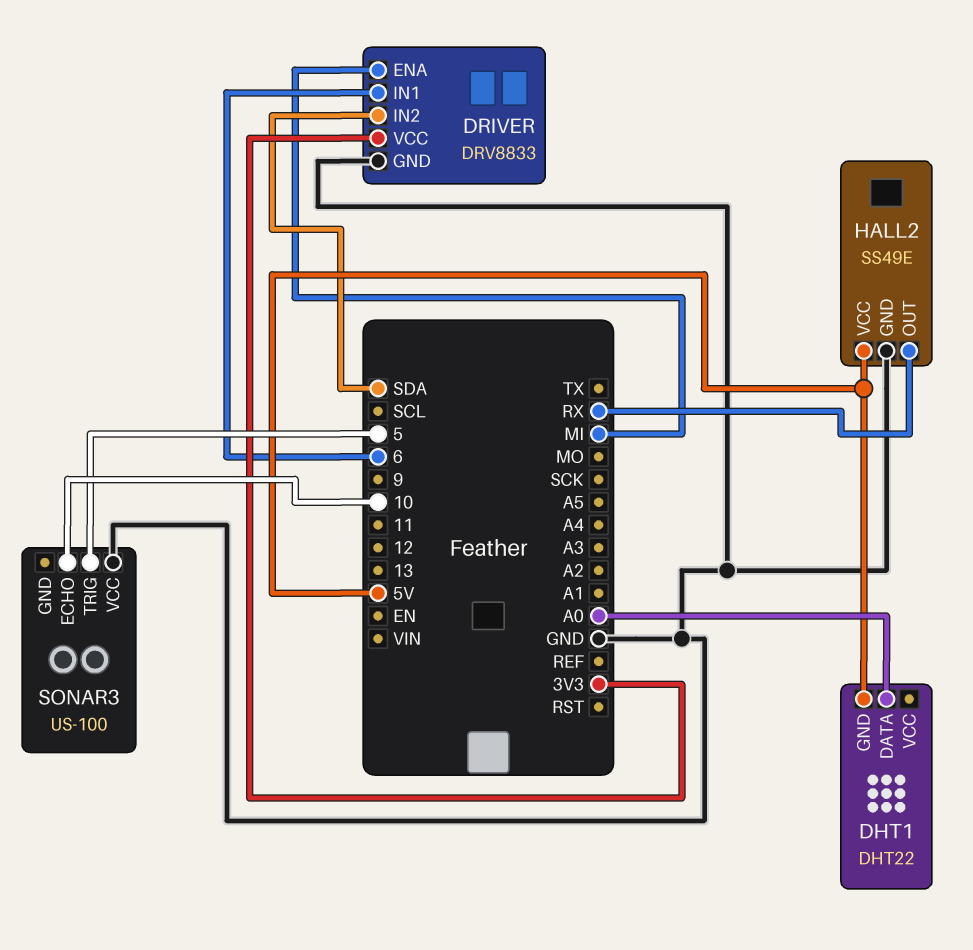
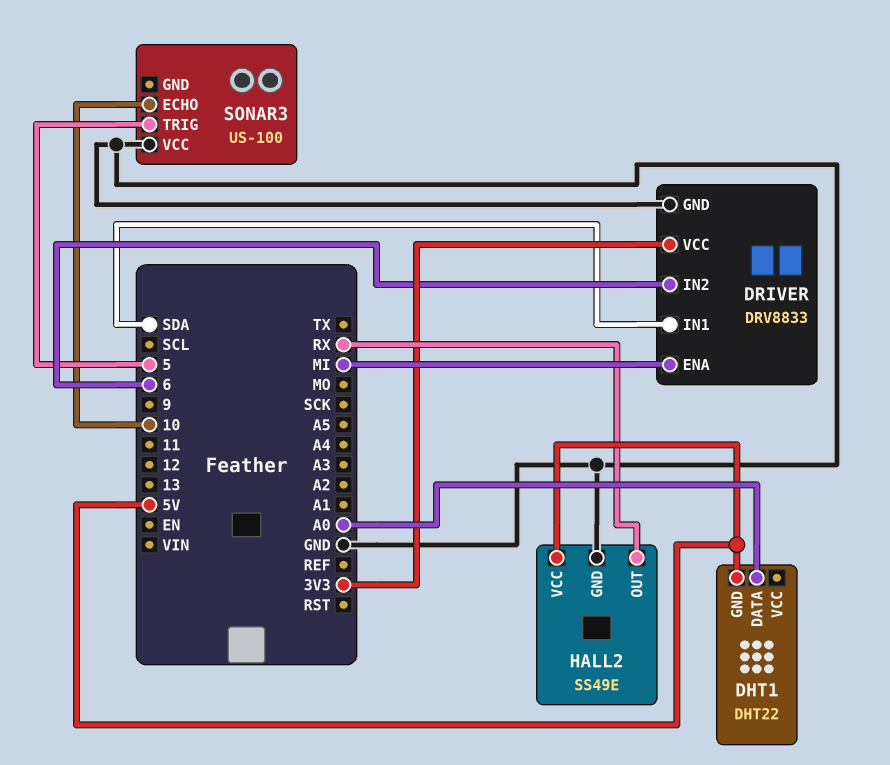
DRIVER pin IN1: 6 -> SDA
DRIVER pin IN2: SDA -> 6

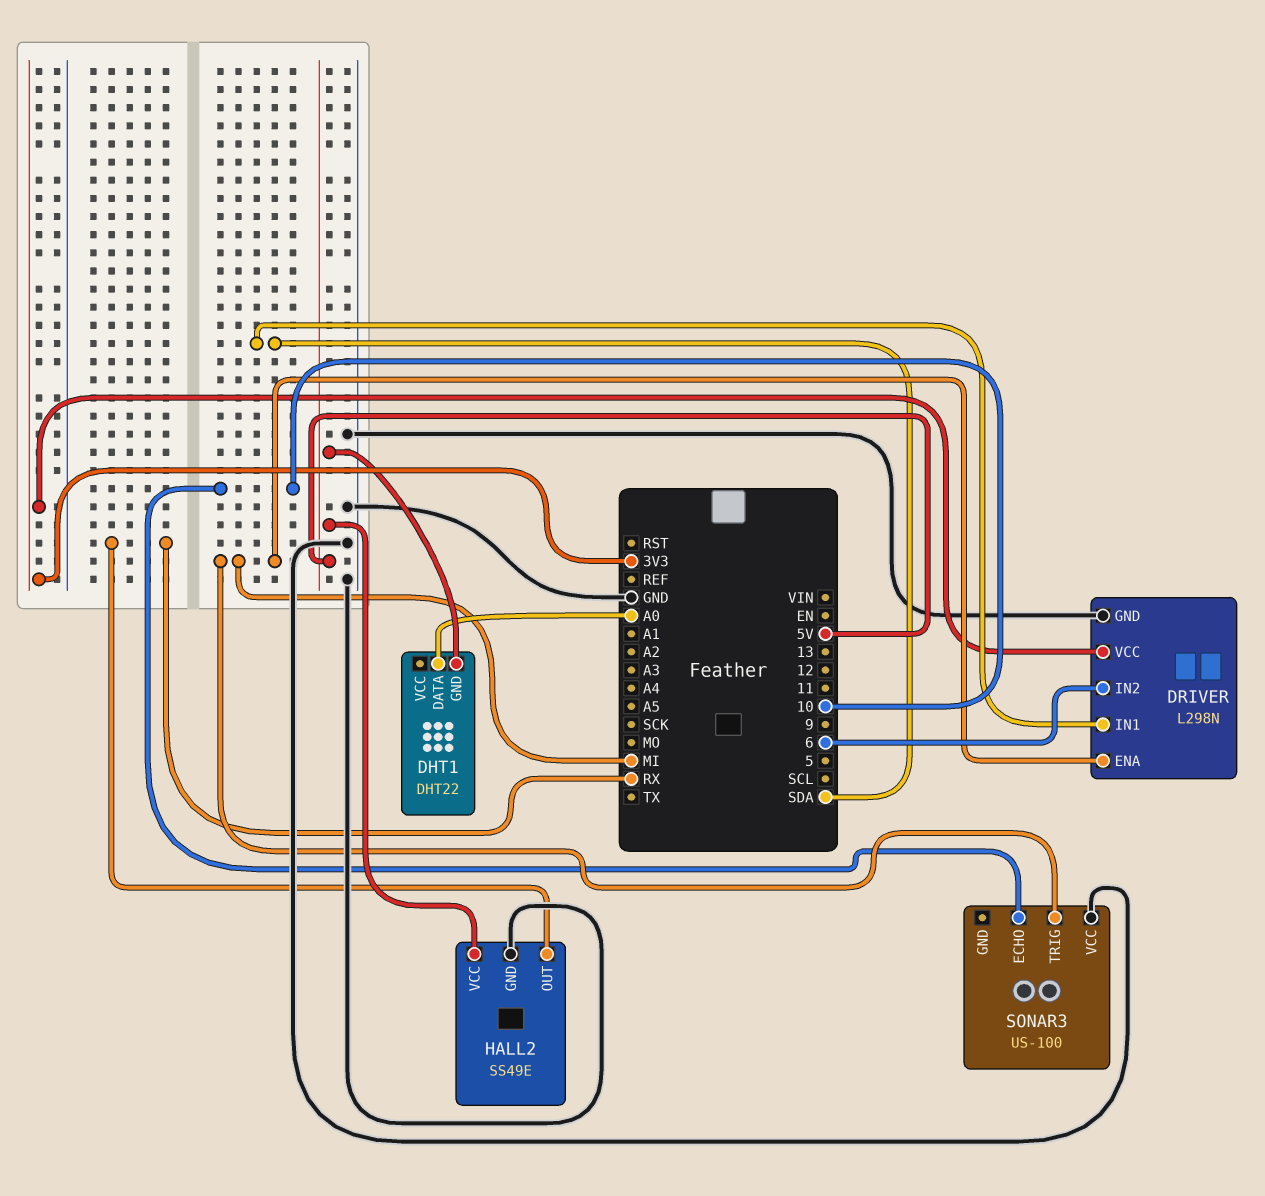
DRIVER: DRV8833 -> L298N
SONAR3 pin TRIG: 5 -> MI

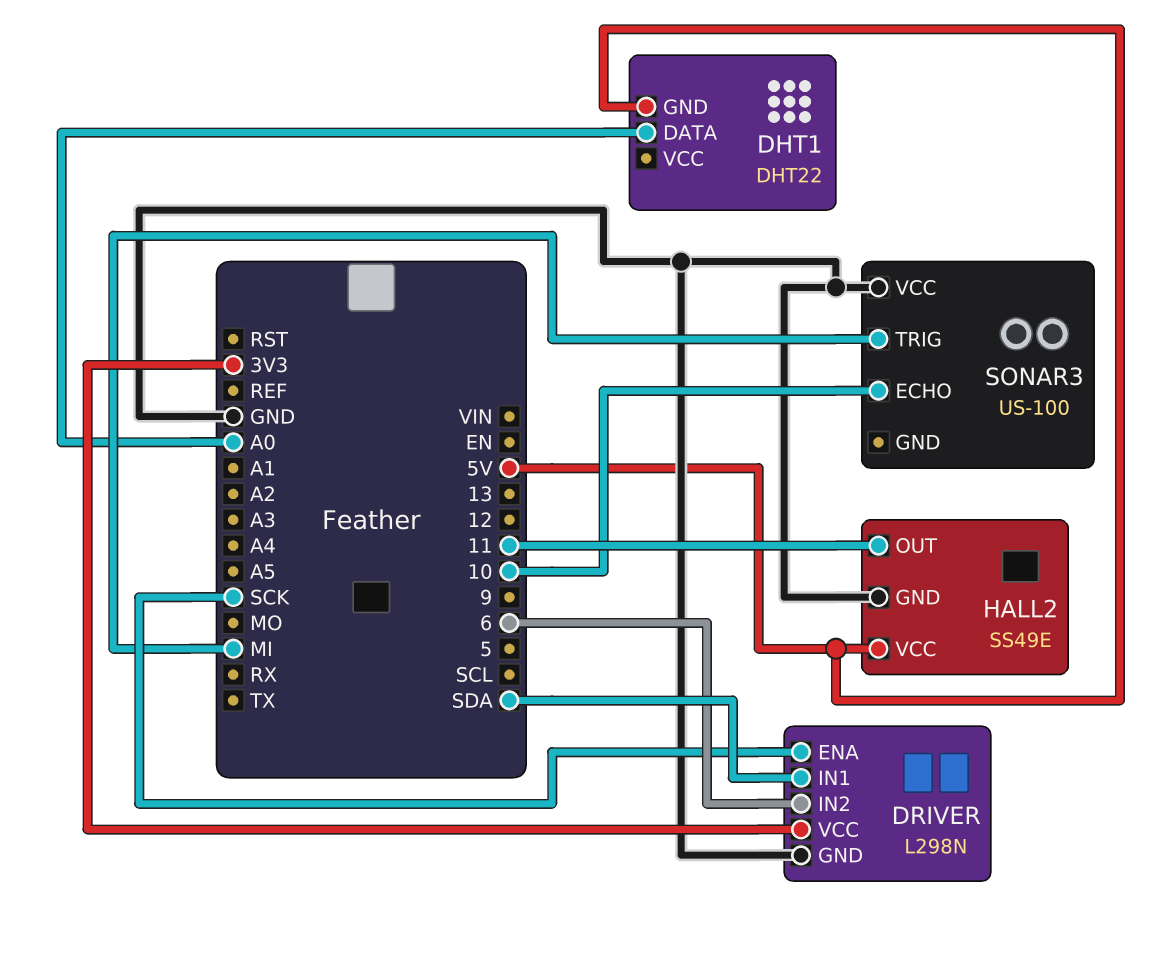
DRIVER pin ENA: MI -> SCK
HALL2 pin OUT: RX -> 11

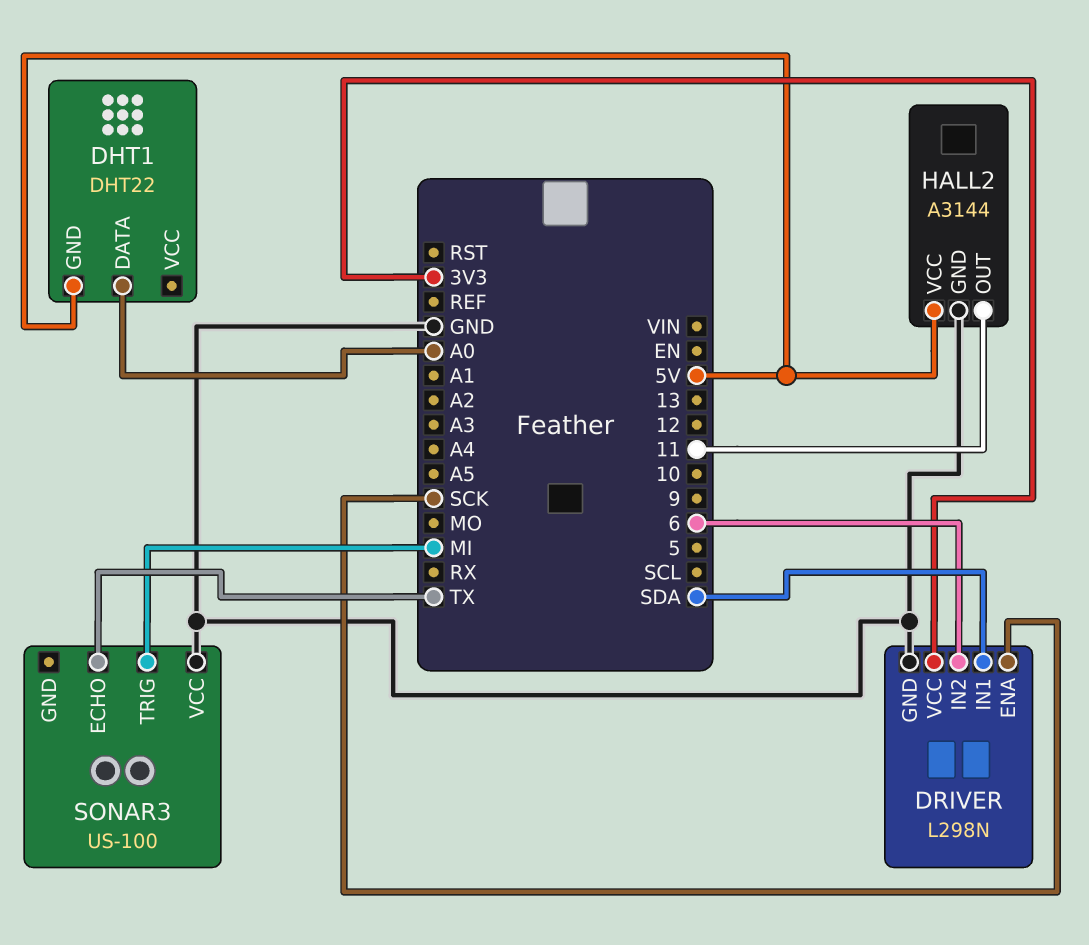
HALL2: SS49E -> A3144
SONAR3 pin ECHO: 10 -> TX

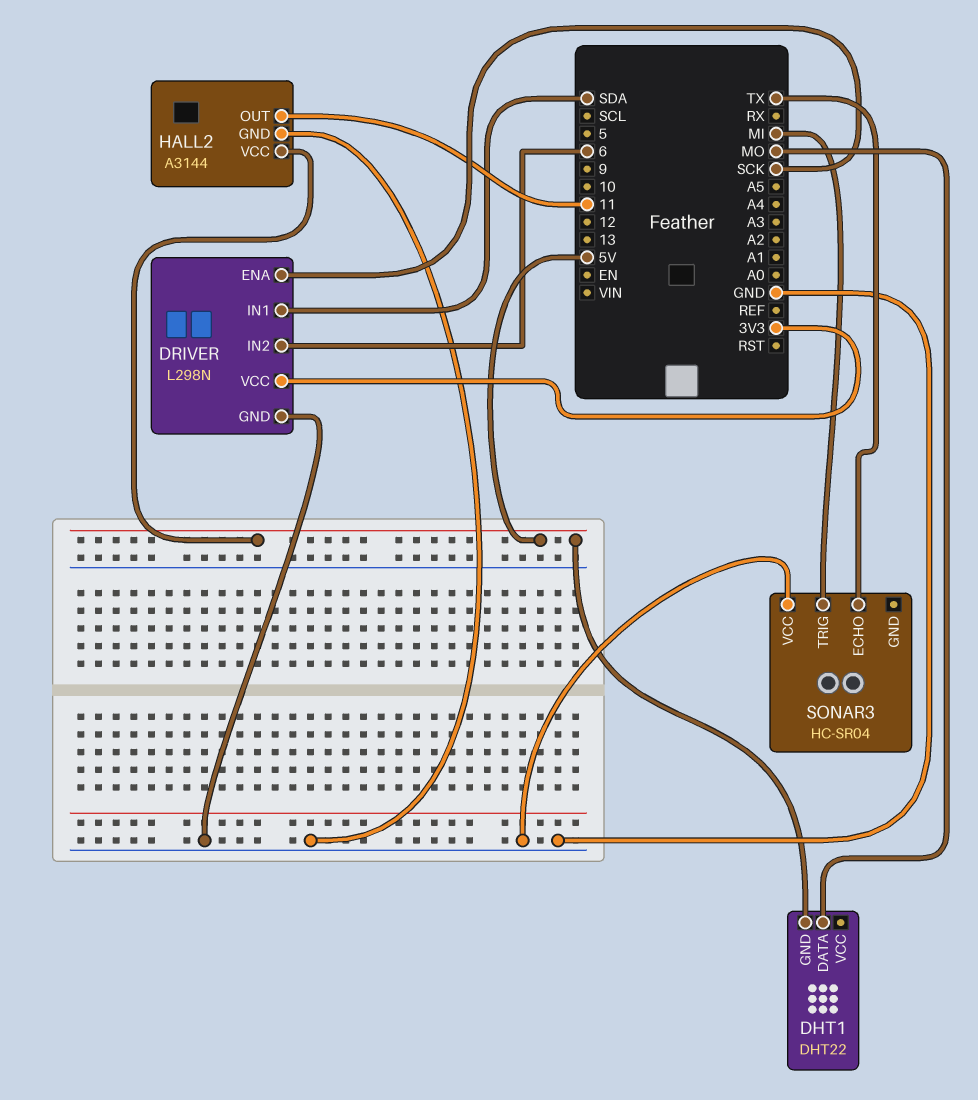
DHT1 pin DATA: A0 -> MO
SONAR3: US-100 -> HC-SR04

